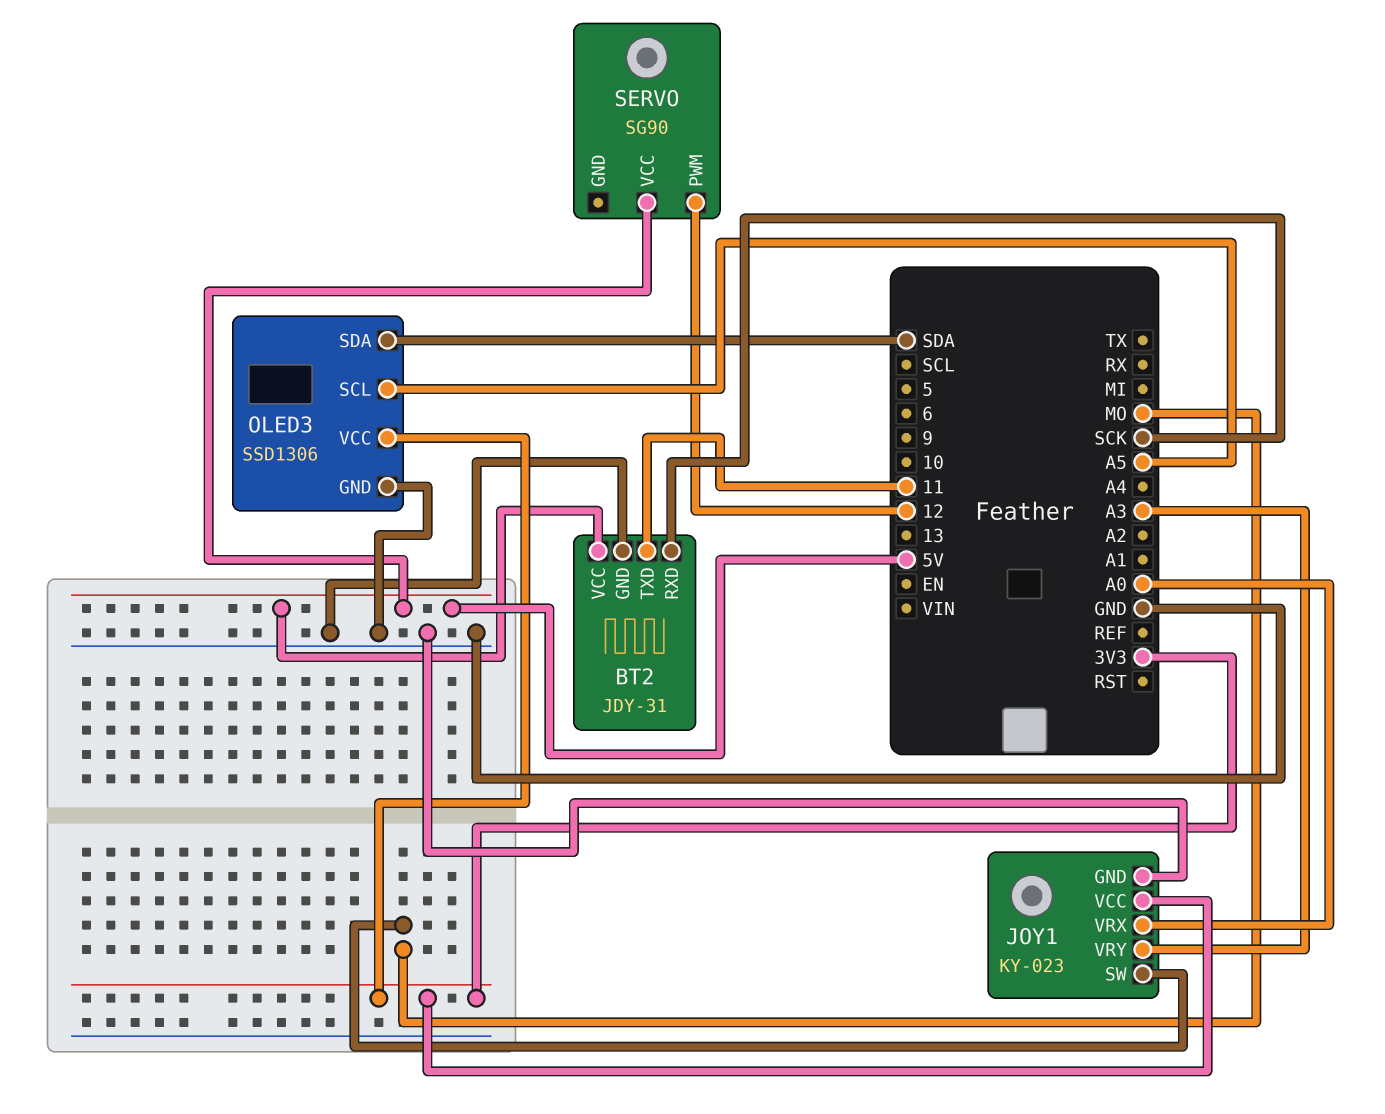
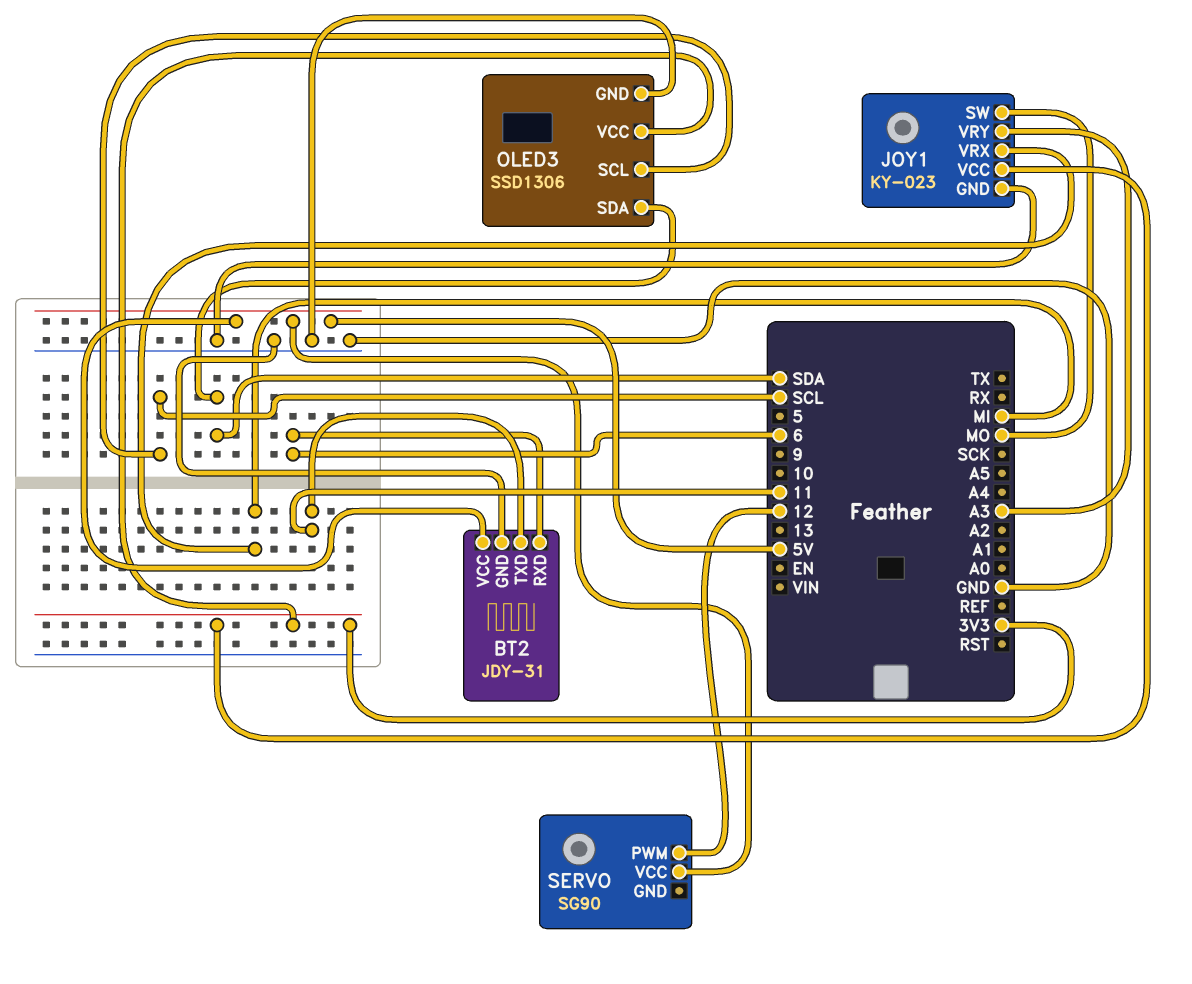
BT2 pin RXD: SCK -> 6
JOY1 pin VRX: A0 -> MI
OLED3 pin SCL: A5 -> SCL

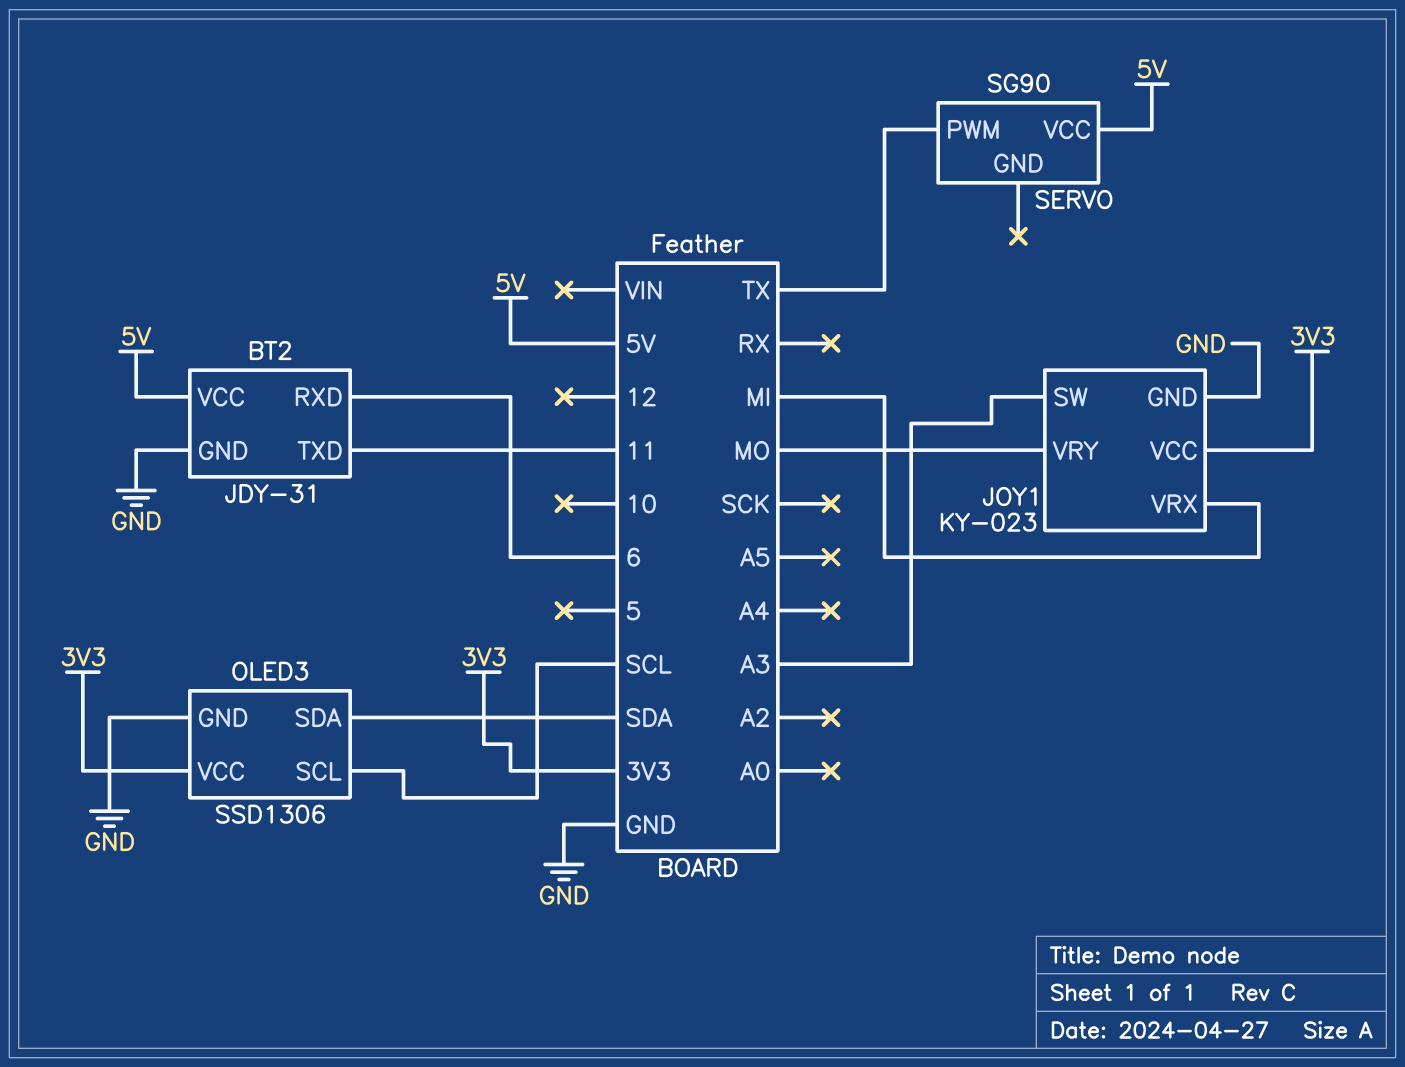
JOY1 pin SW: MO -> A3
JOY1 pin VRY: A3 -> MO
SERVO pin PWM: 12 -> TX

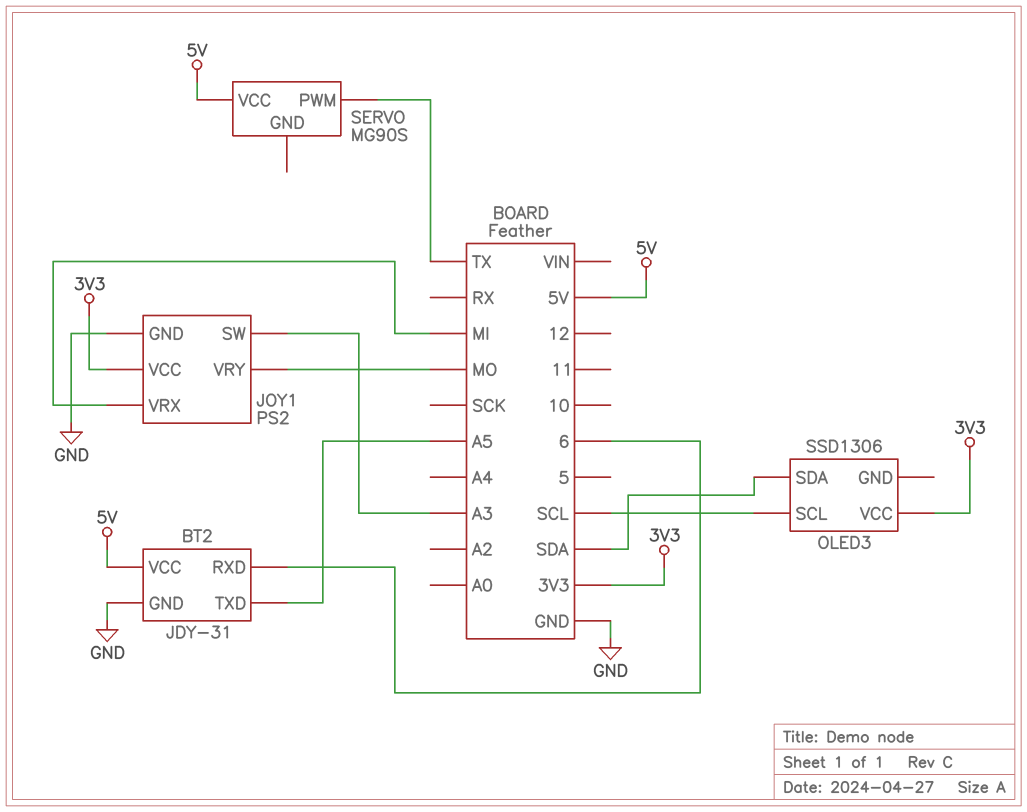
BT2 pin TXD: 11 -> A5
JOY1: KY-023 -> PS2
OLED3 pin GND: GND -> none
SERVO: SG90 -> MG90S

